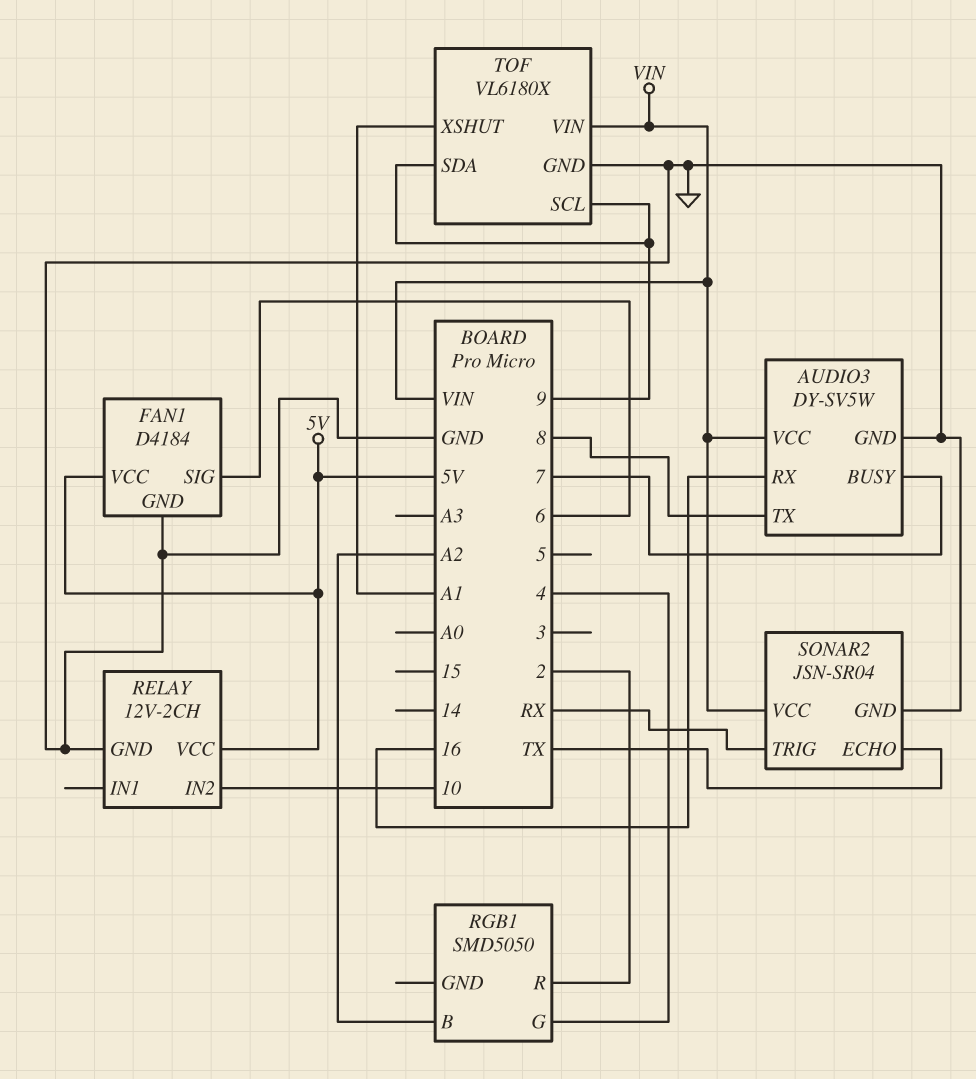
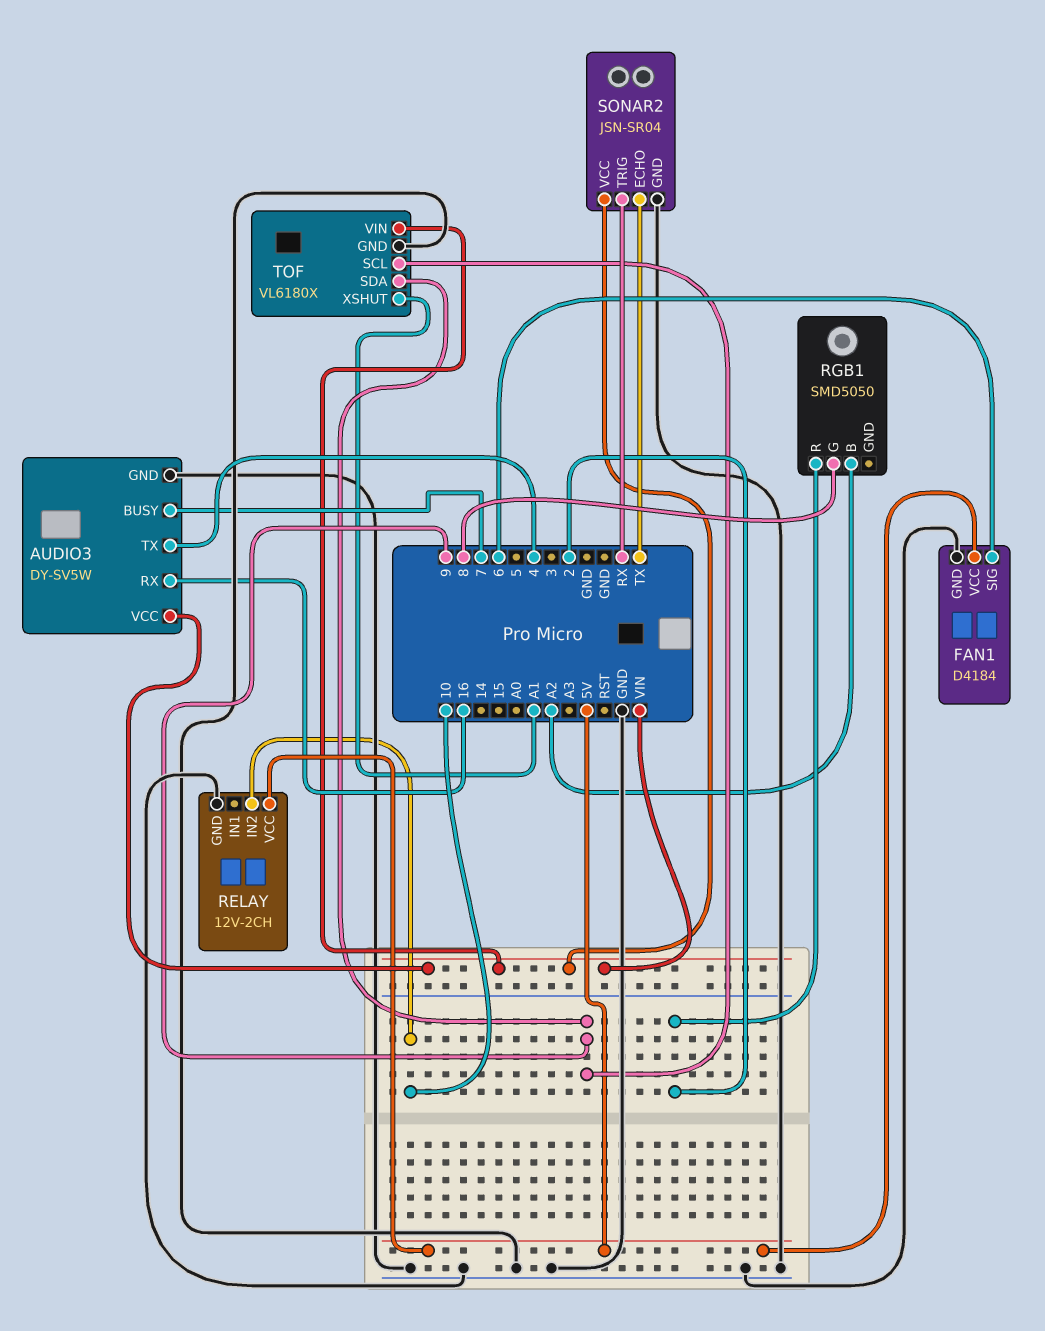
AUDIO3 pin TX: 8 -> 4
RGB1 pin G: 4 -> 8

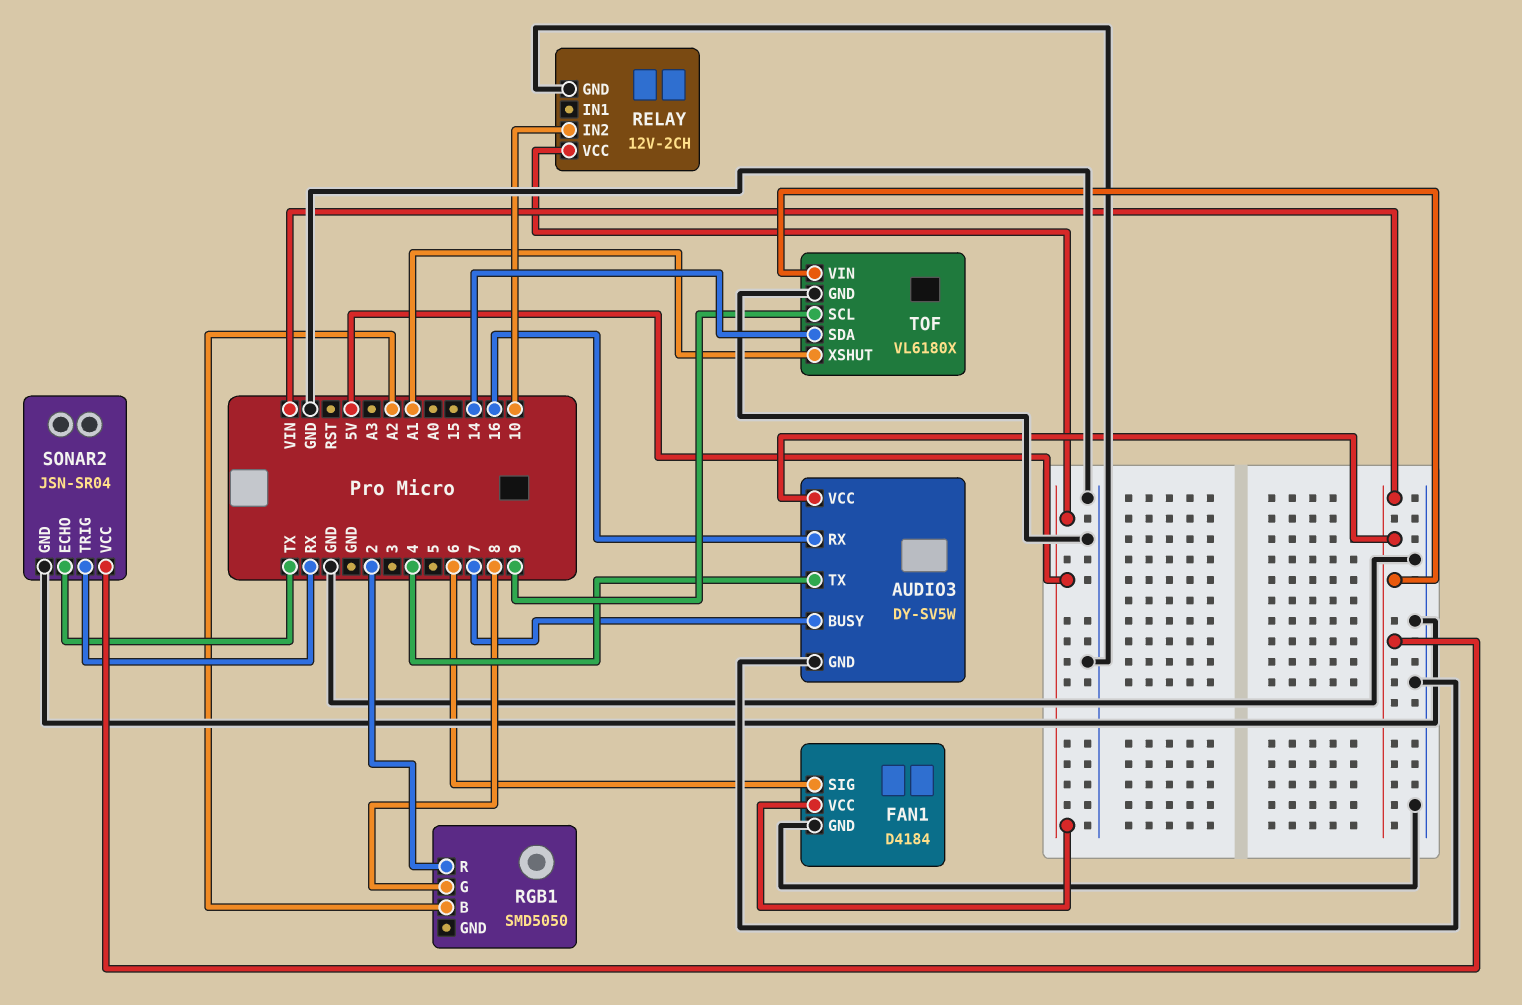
TOF pin SDA: 9 -> 14

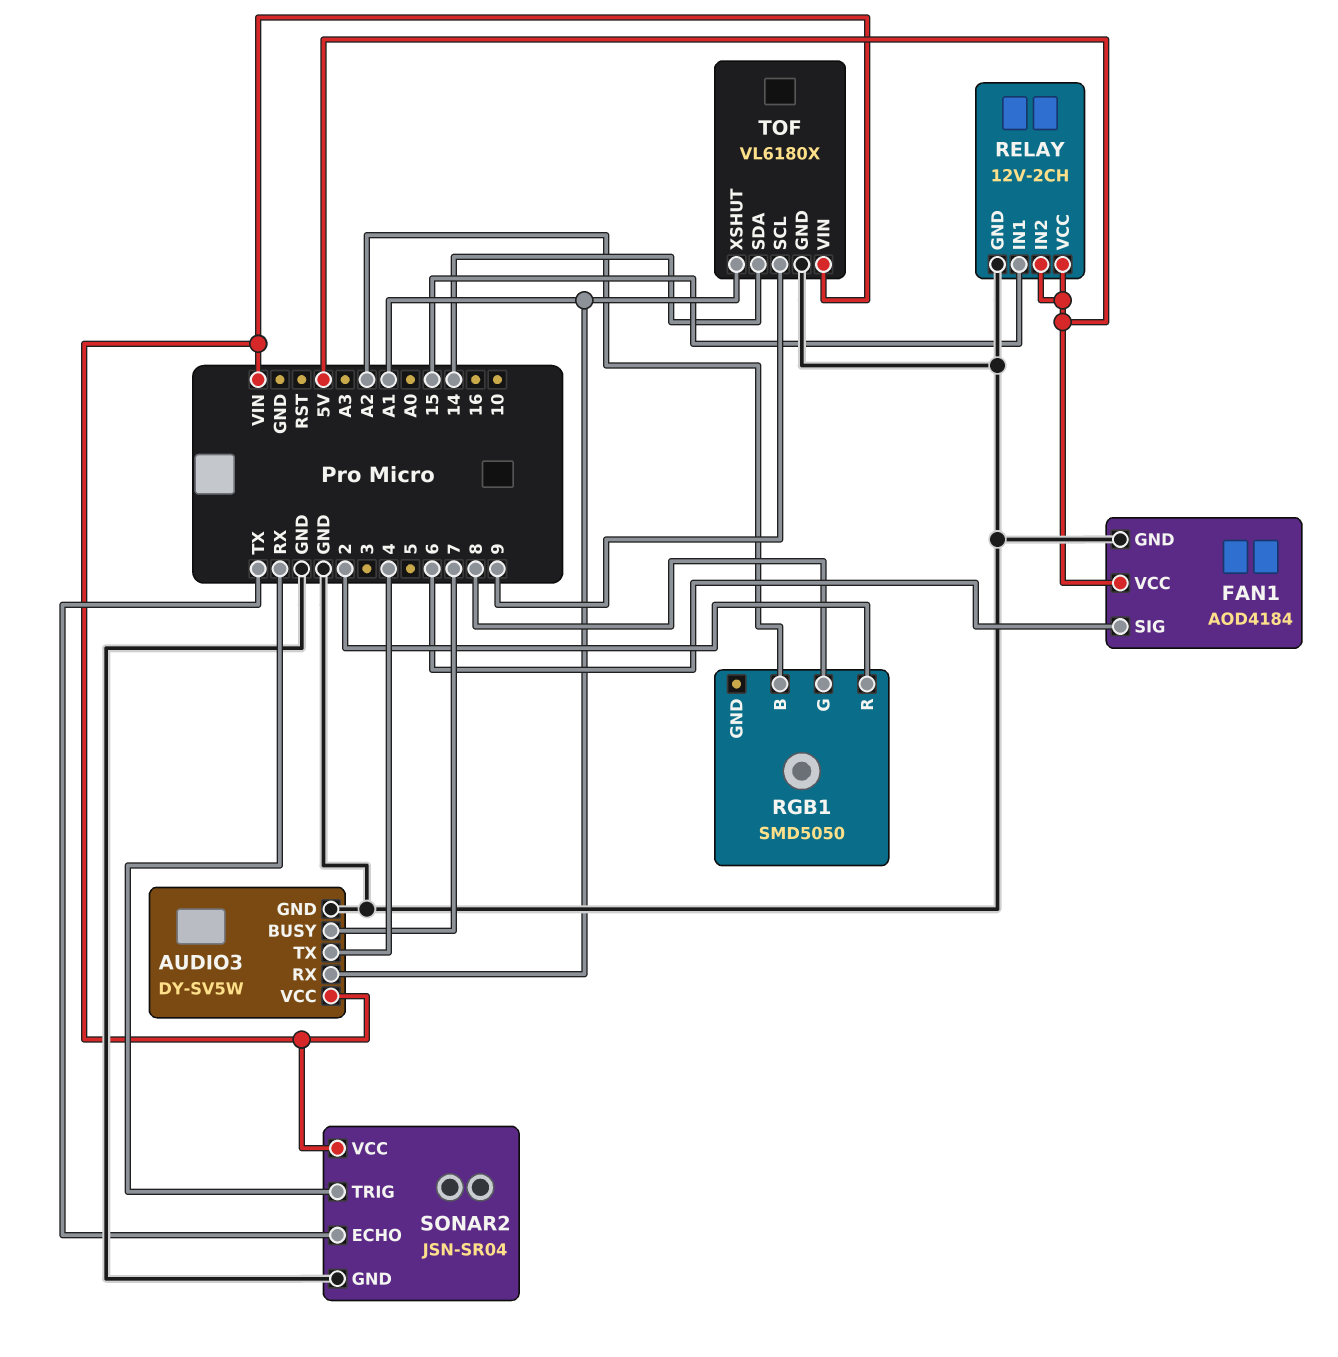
AUDIO3 pin RX: 16 -> A1
FAN1: D4184 -> AOD4184
RELAY pin IN1: none -> 15
RELAY pin IN2: 10 -> 5V

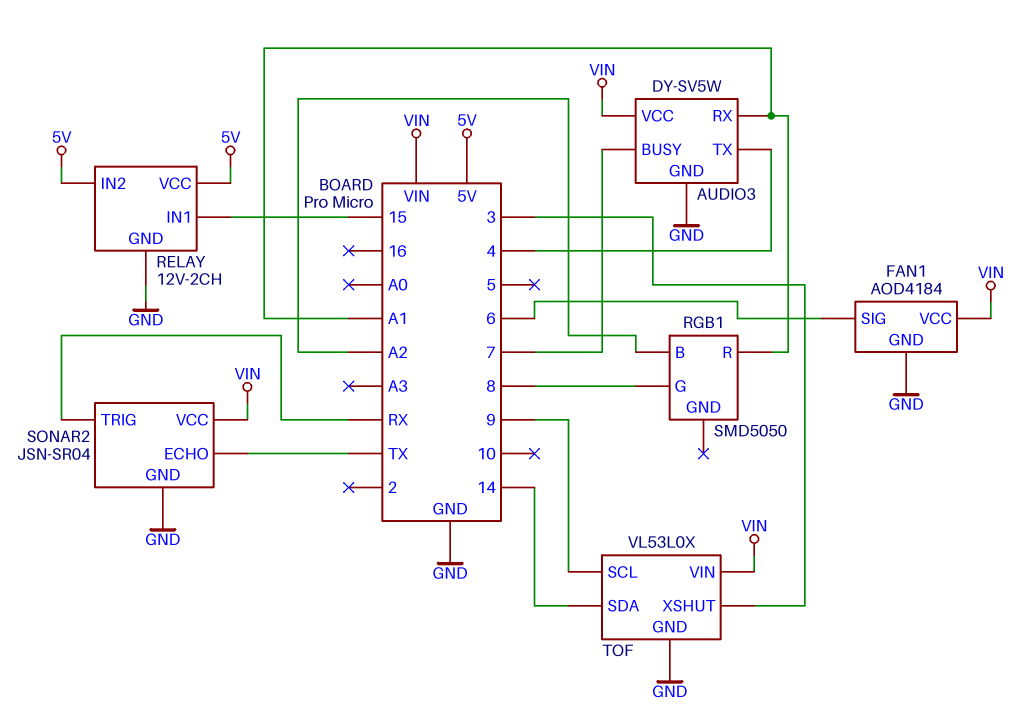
FAN1 pin VCC: 5V -> VIN
RGB1 pin R: 2 -> A1
TOF: VL6180X -> VL53L0X
TOF pin XSHUT: A1 -> 3

